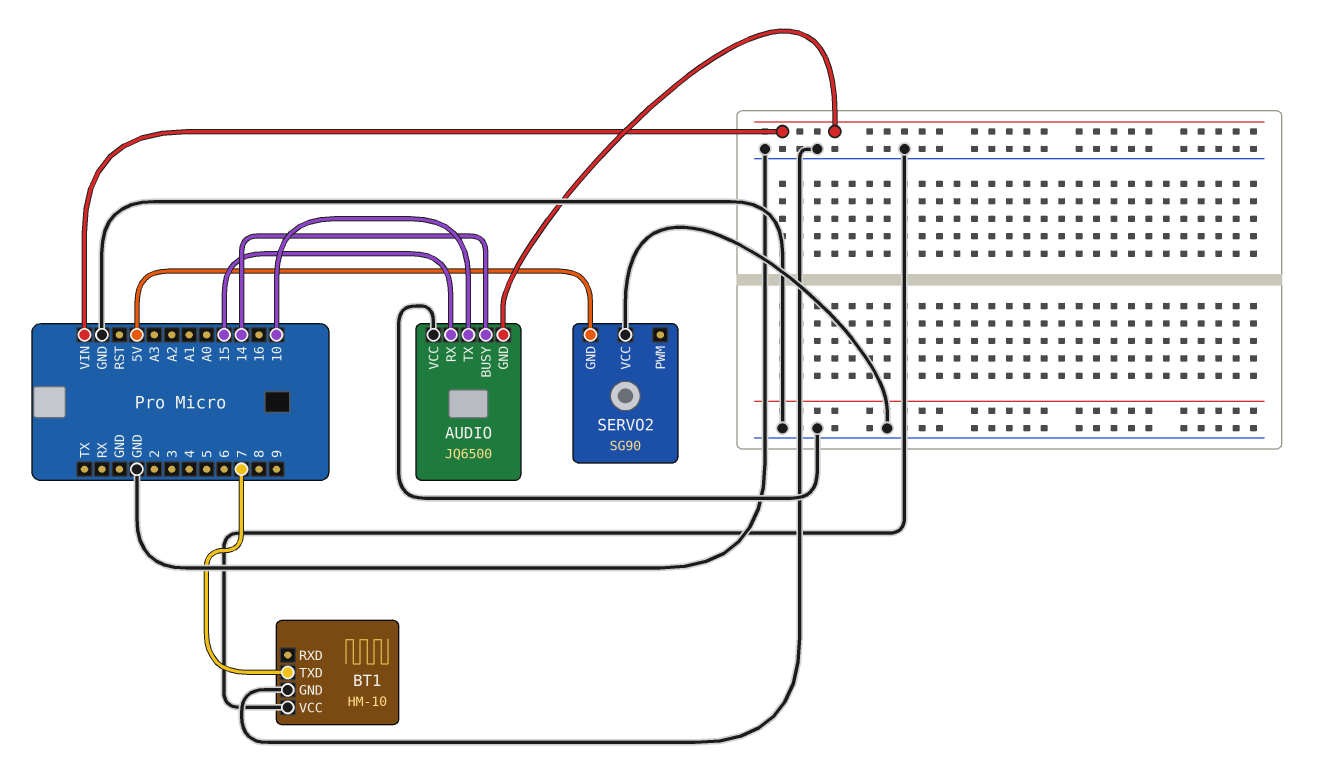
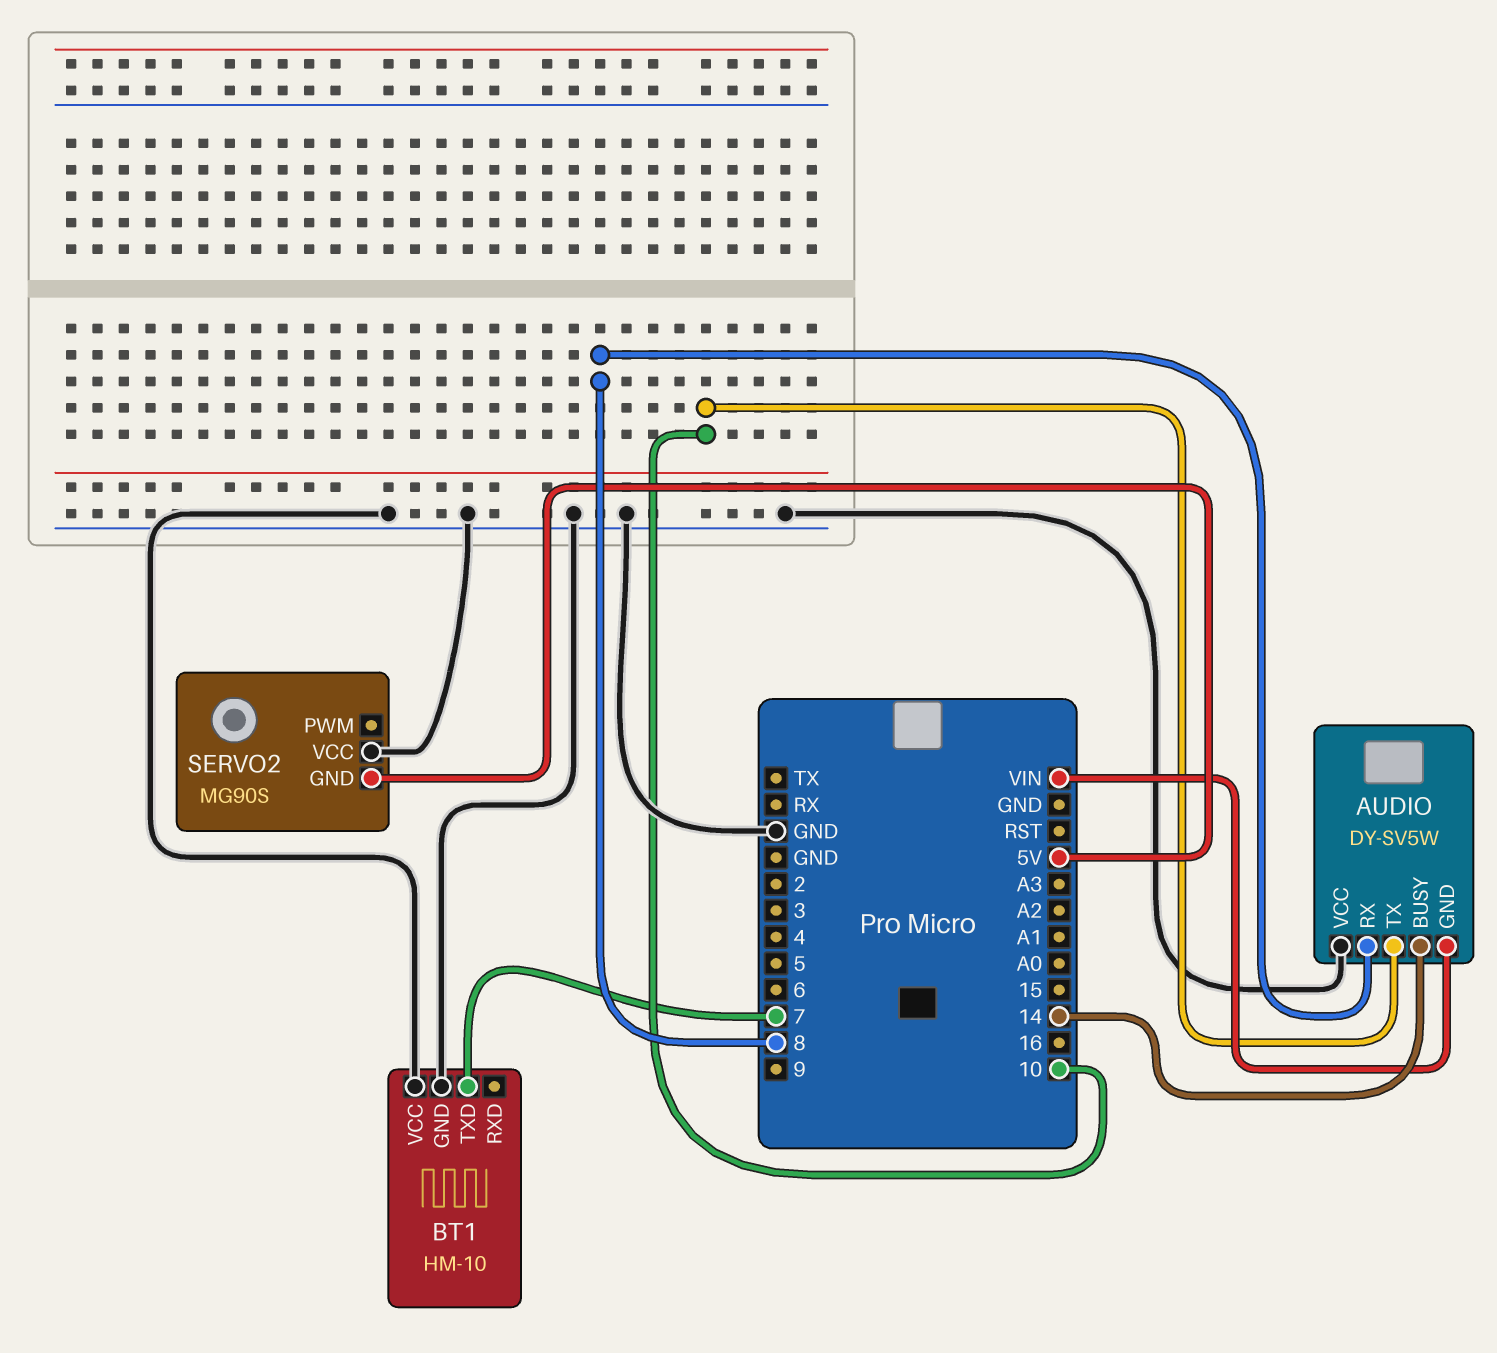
AUDIO: JQ6500 -> DY-SV5W
AUDIO pin RX: 15 -> 8
SERVO2: SG90 -> MG90S

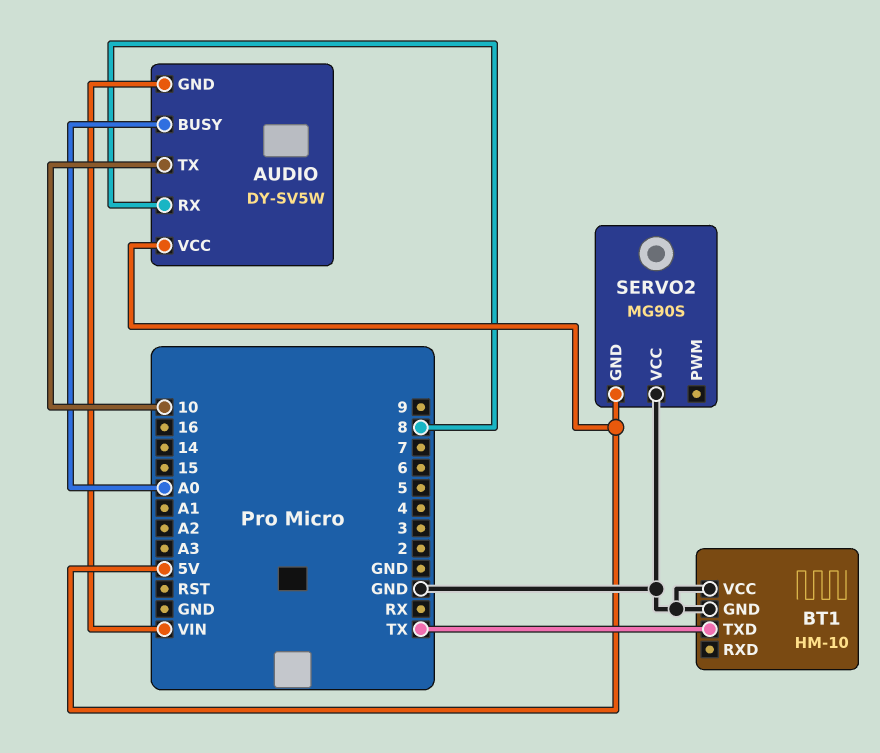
AUDIO pin BUSY: 14 -> A0
AUDIO pin VCC: GND -> 5V
BT1 pin TXD: 7 -> TX

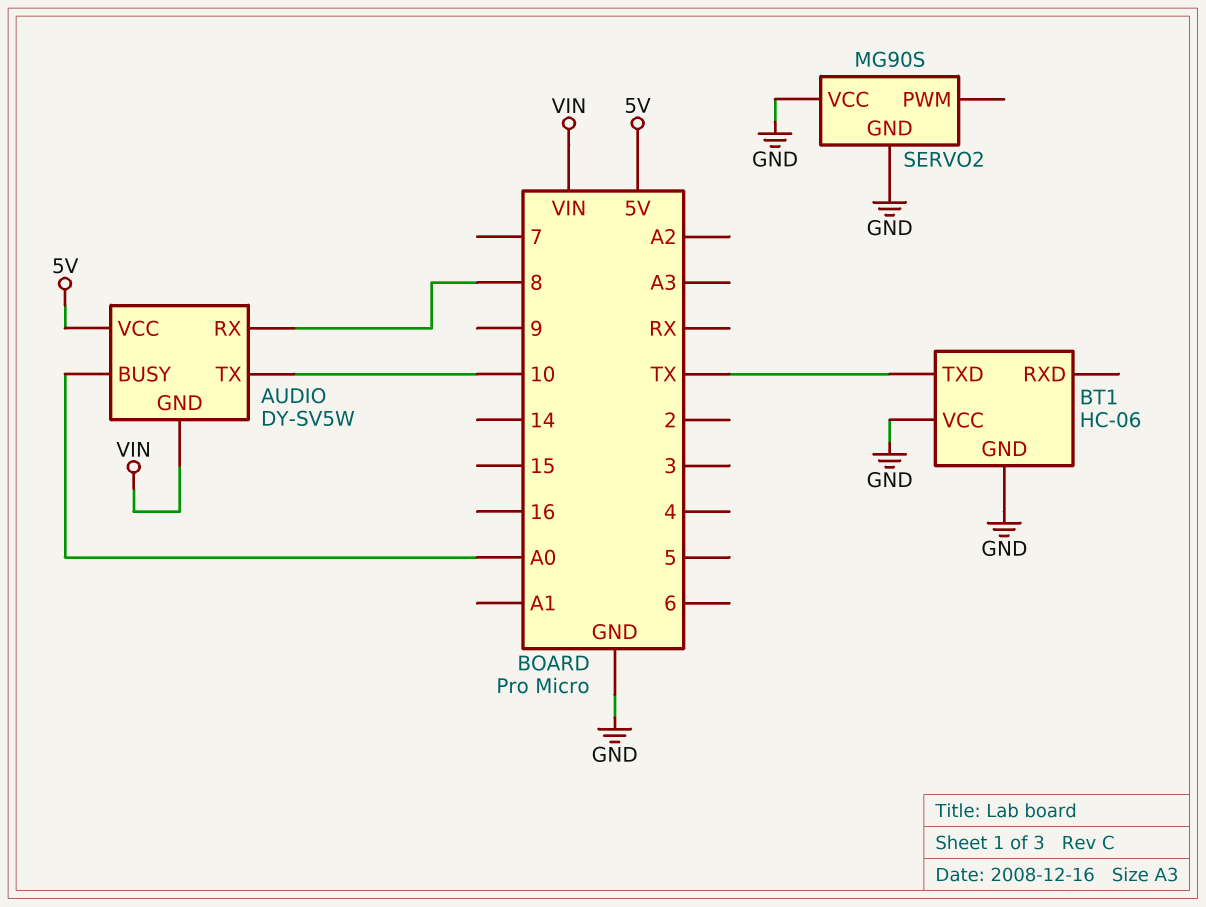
BT1: HM-10 -> HC-06
SERVO2 pin GND: 5V -> GND

